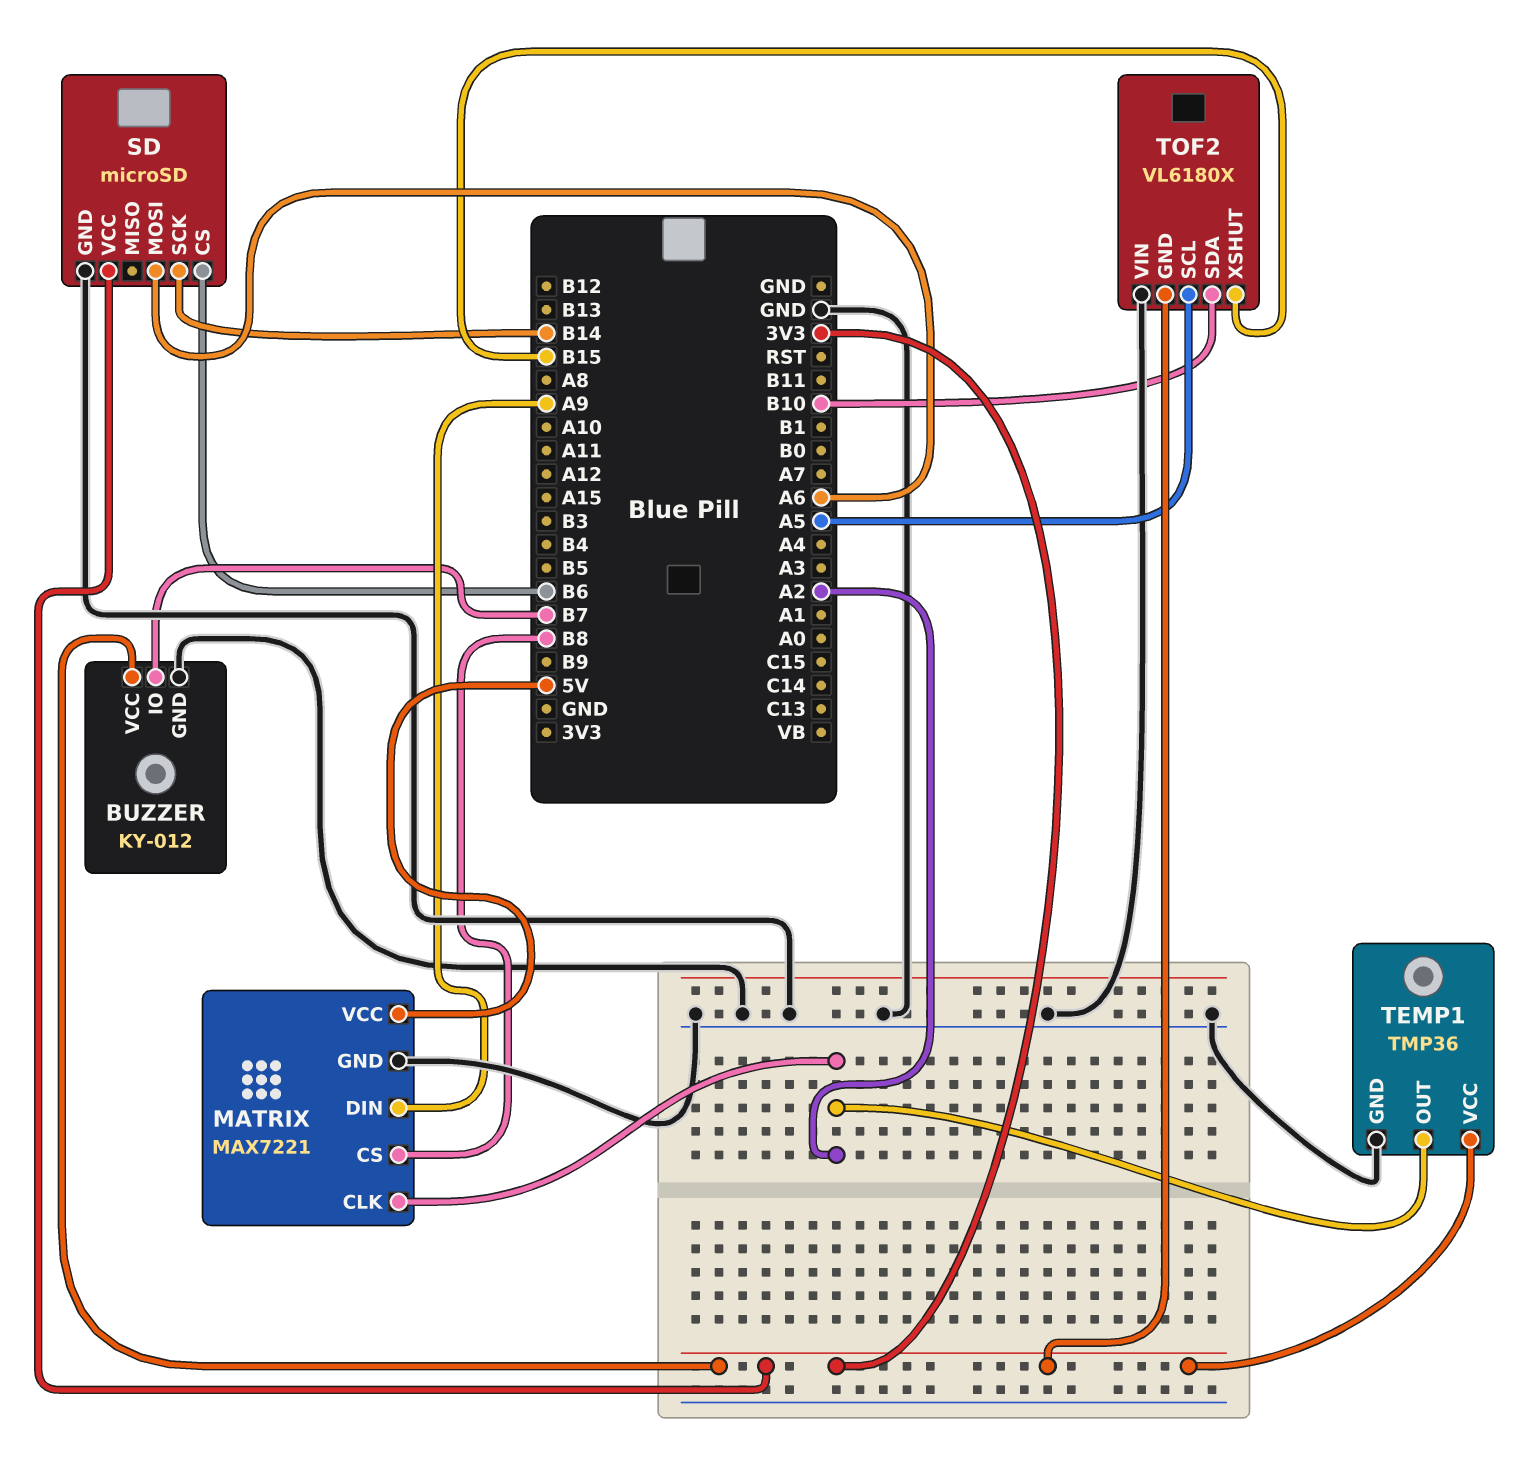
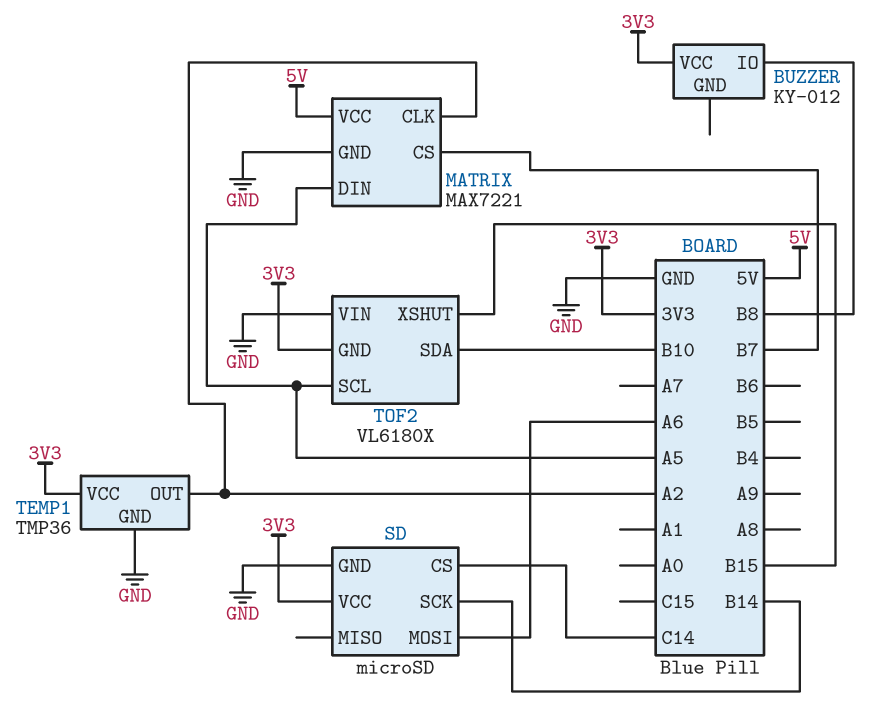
BUZZER pin GND: GND -> none
BUZZER pin IO: B7 -> B8
MATRIX pin CS: B8 -> B7
MATRIX pin DIN: A9 -> A5
SD pin CS: B6 -> C14

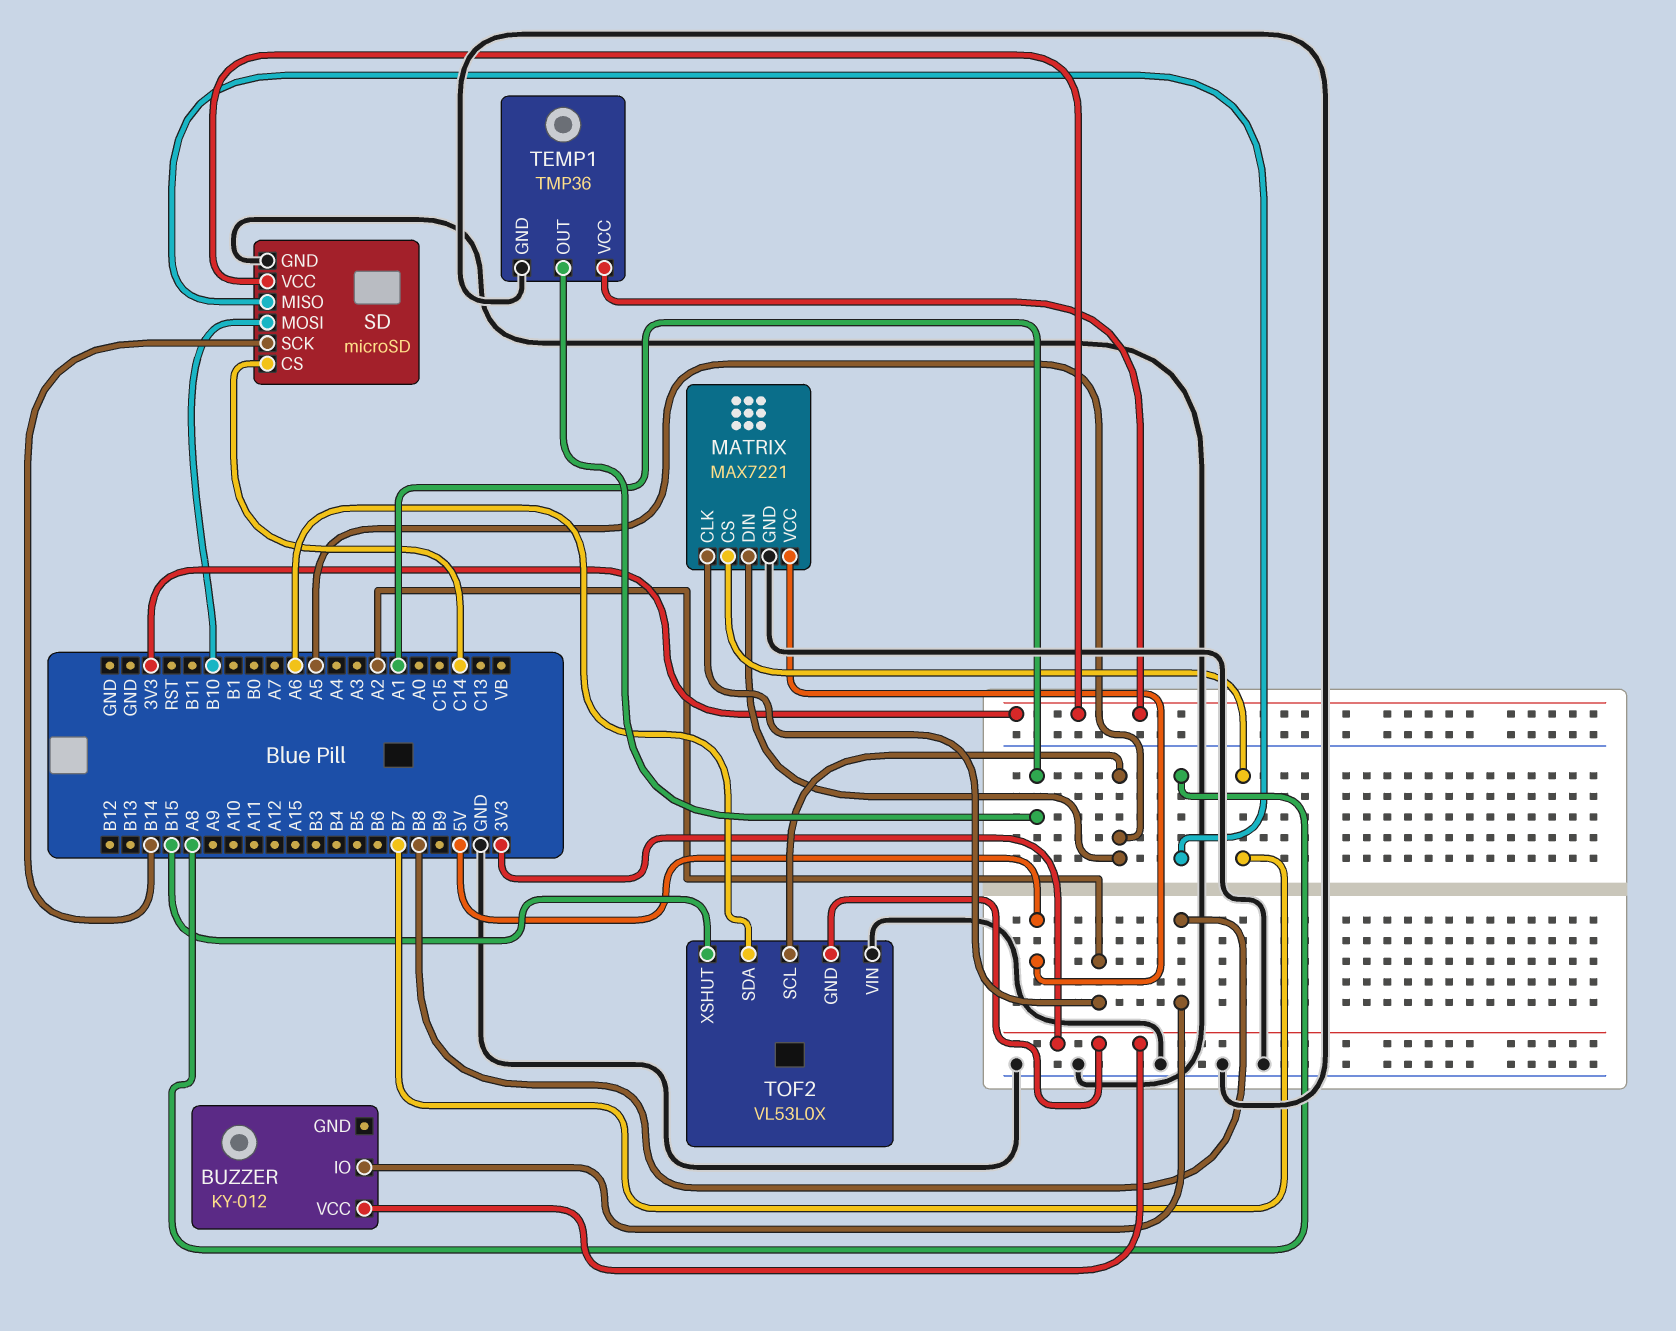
SD pin MISO: none -> A8
SD pin MOSI: A6 -> B10
TEMP1 pin OUT: A2 -> A1
TOF2: VL6180X -> VL53L0X
TOF2 pin SDA: B10 -> A6

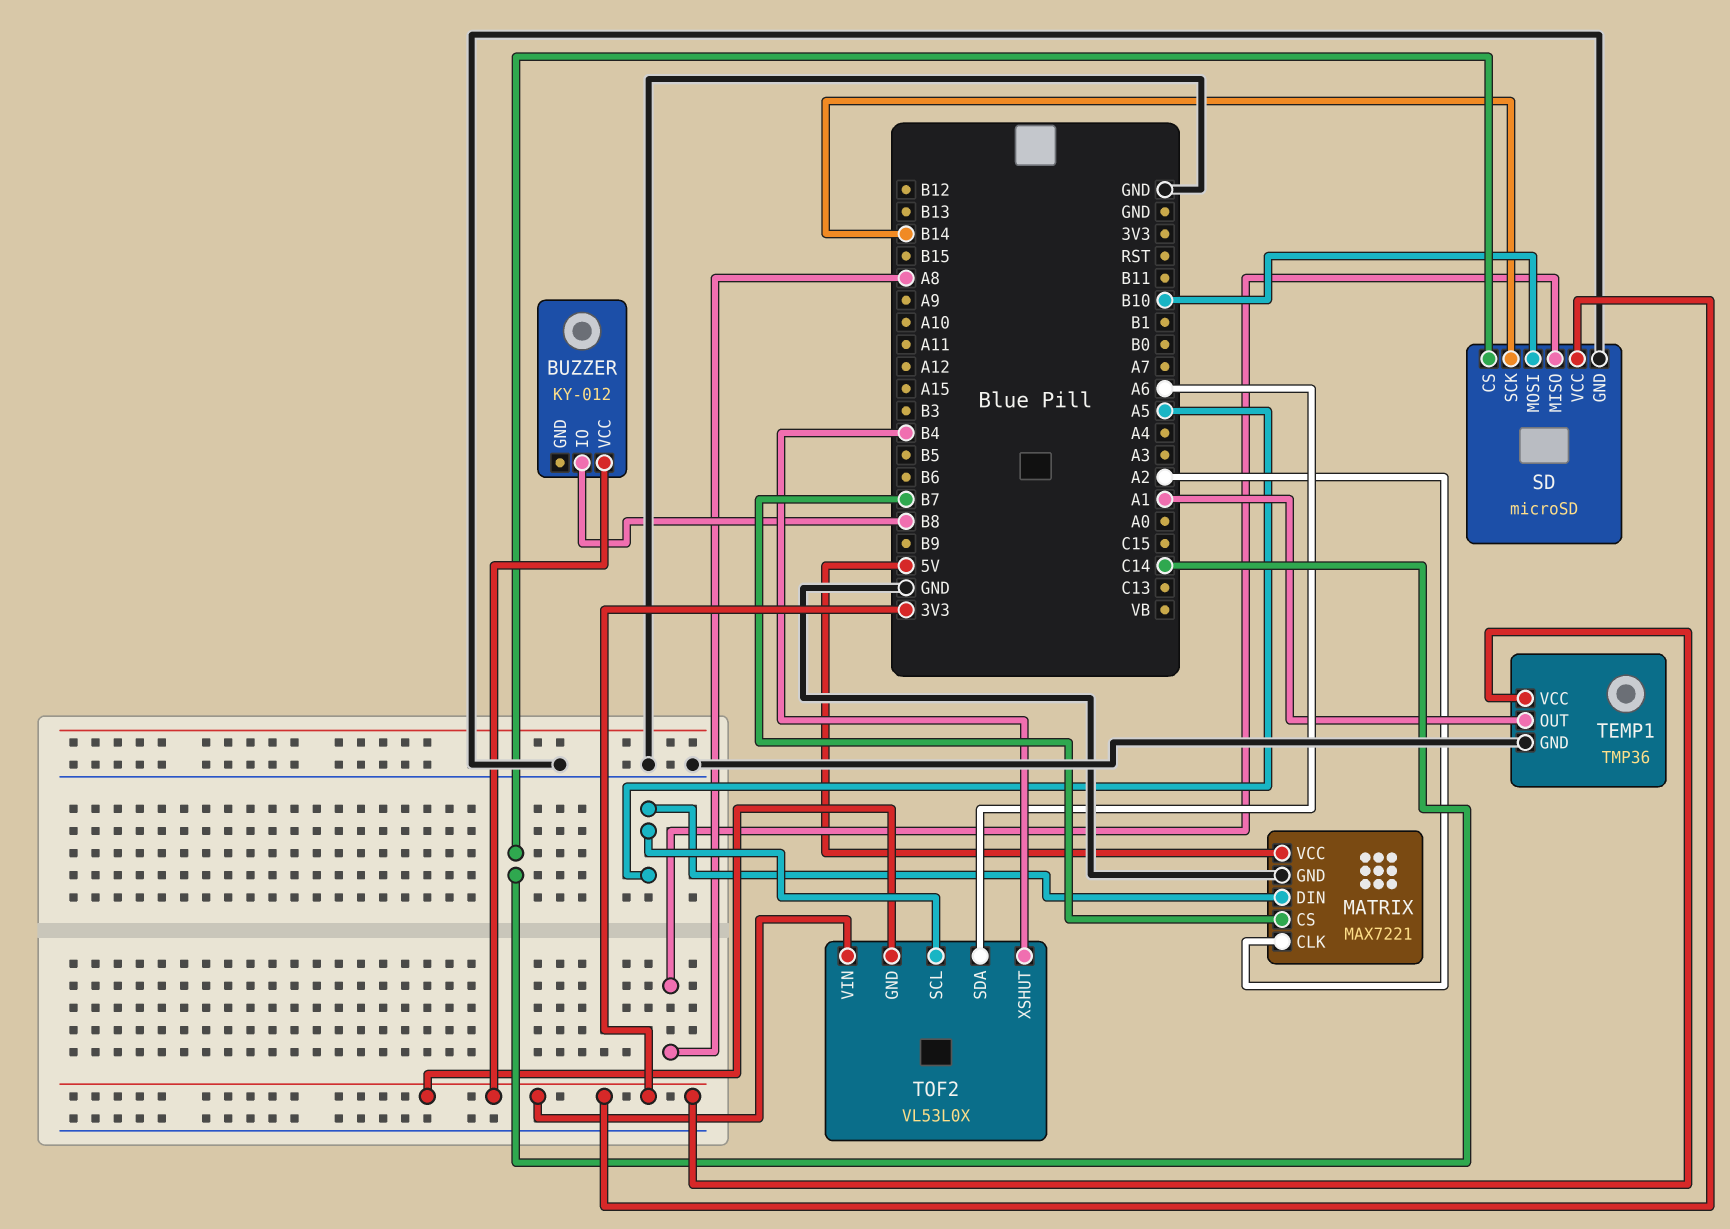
TOF2 pin VIN: GND -> 3V3
TOF2 pin XSHUT: B15 -> B4

